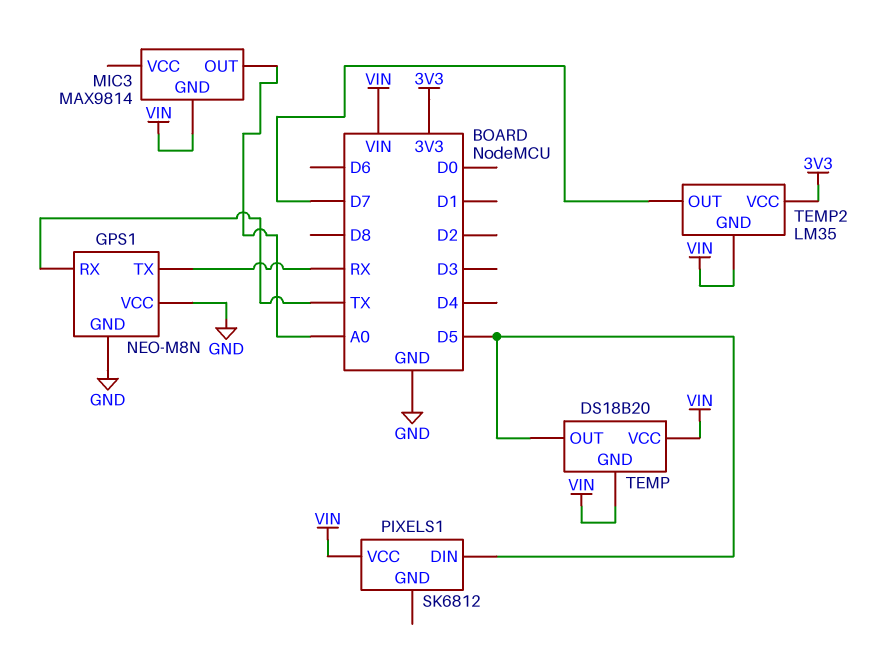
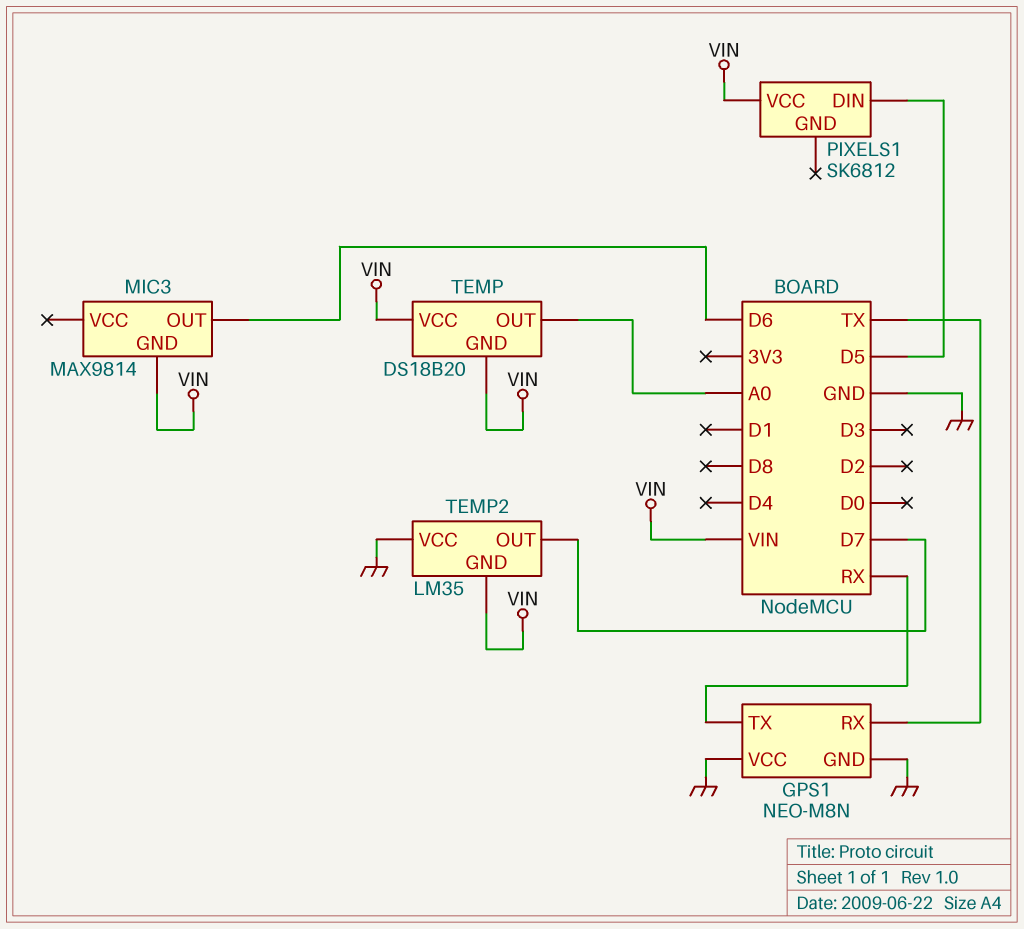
MIC3 pin OUT: A0 -> D6
TEMP pin OUT: D5 -> A0
TEMP2 pin VCC: 3V3 -> GND

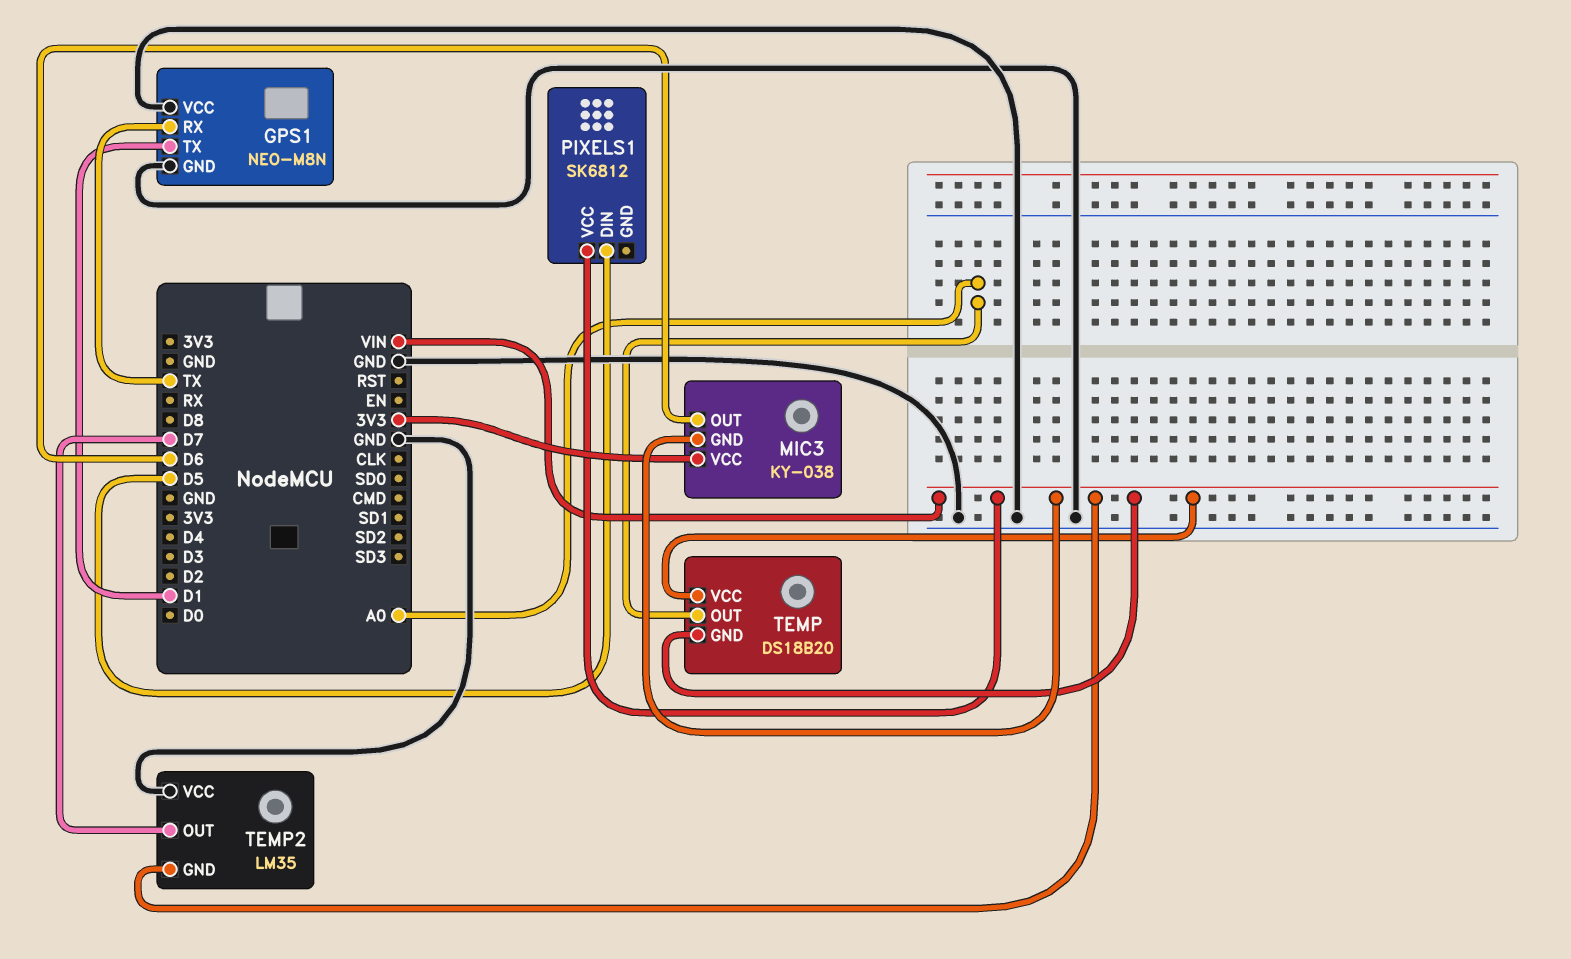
GPS1 pin TX: RX -> D1
MIC3: MAX9814 -> KY-038
MIC3 pin VCC: none -> 3V3

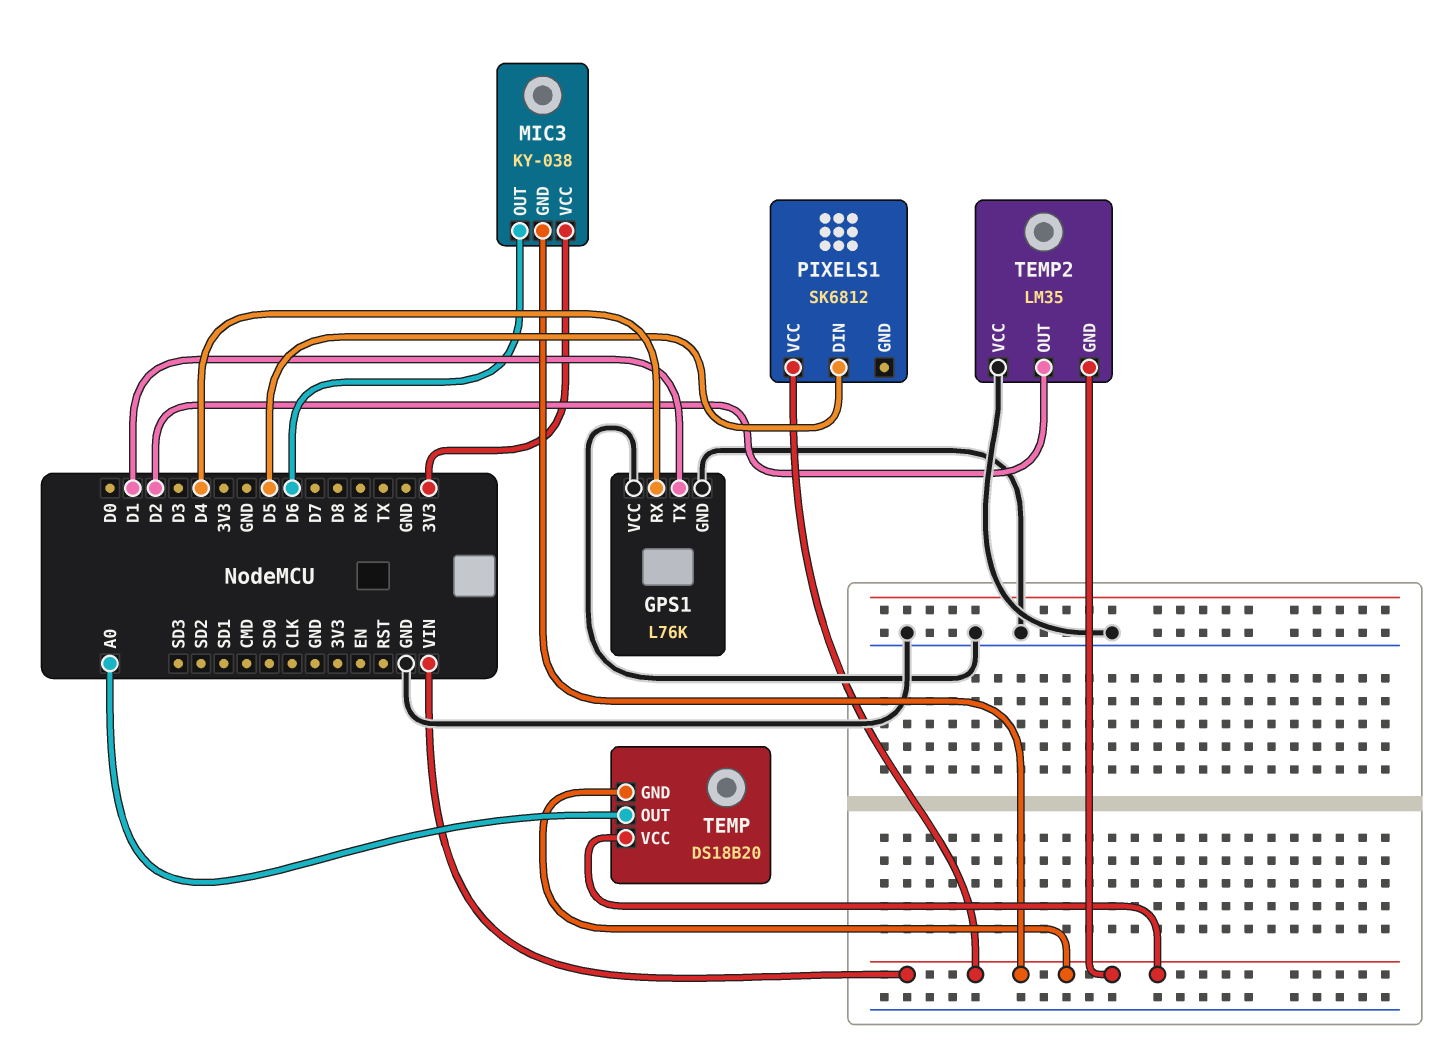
GPS1: NEO-M8N -> L76K
GPS1 pin RX: TX -> D4
TEMP2 pin OUT: D7 -> D2

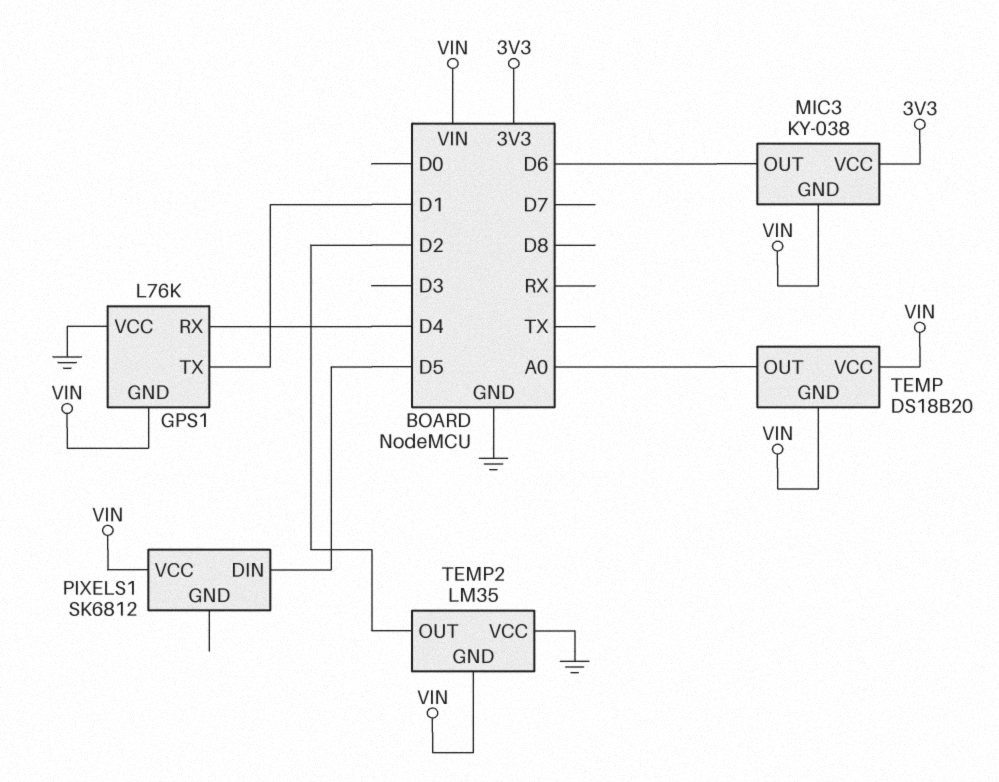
GPS1 pin GND: GND -> VIN

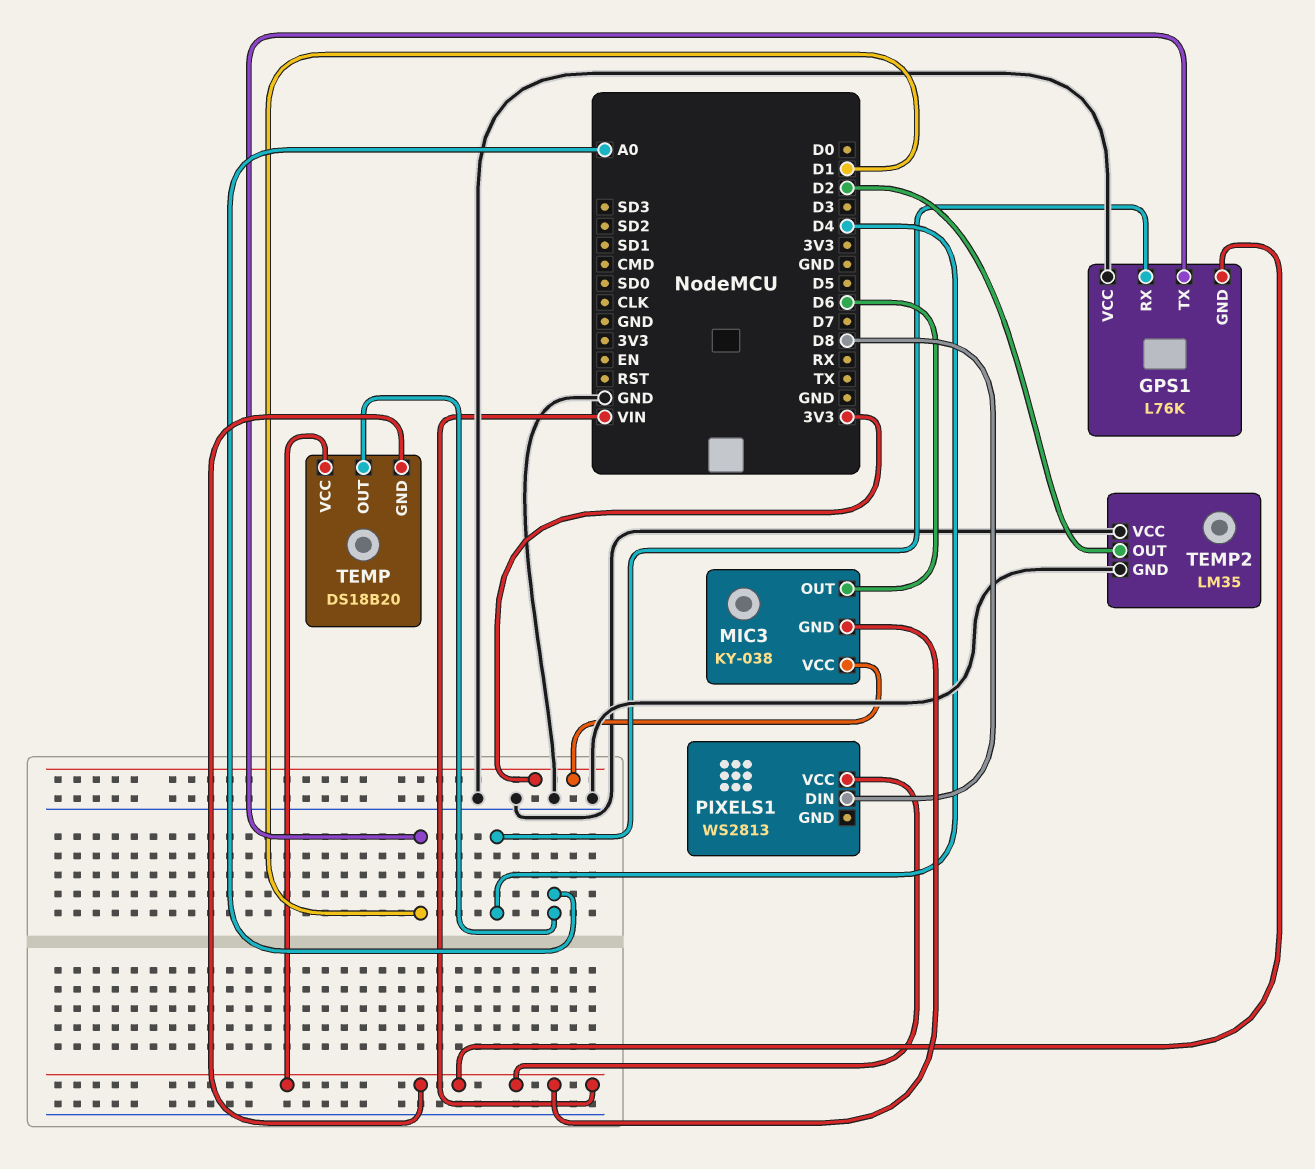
PIXELS1: SK6812 -> WS2813
PIXELS1 pin DIN: D5 -> D8
TEMP2 pin GND: VIN -> GND

